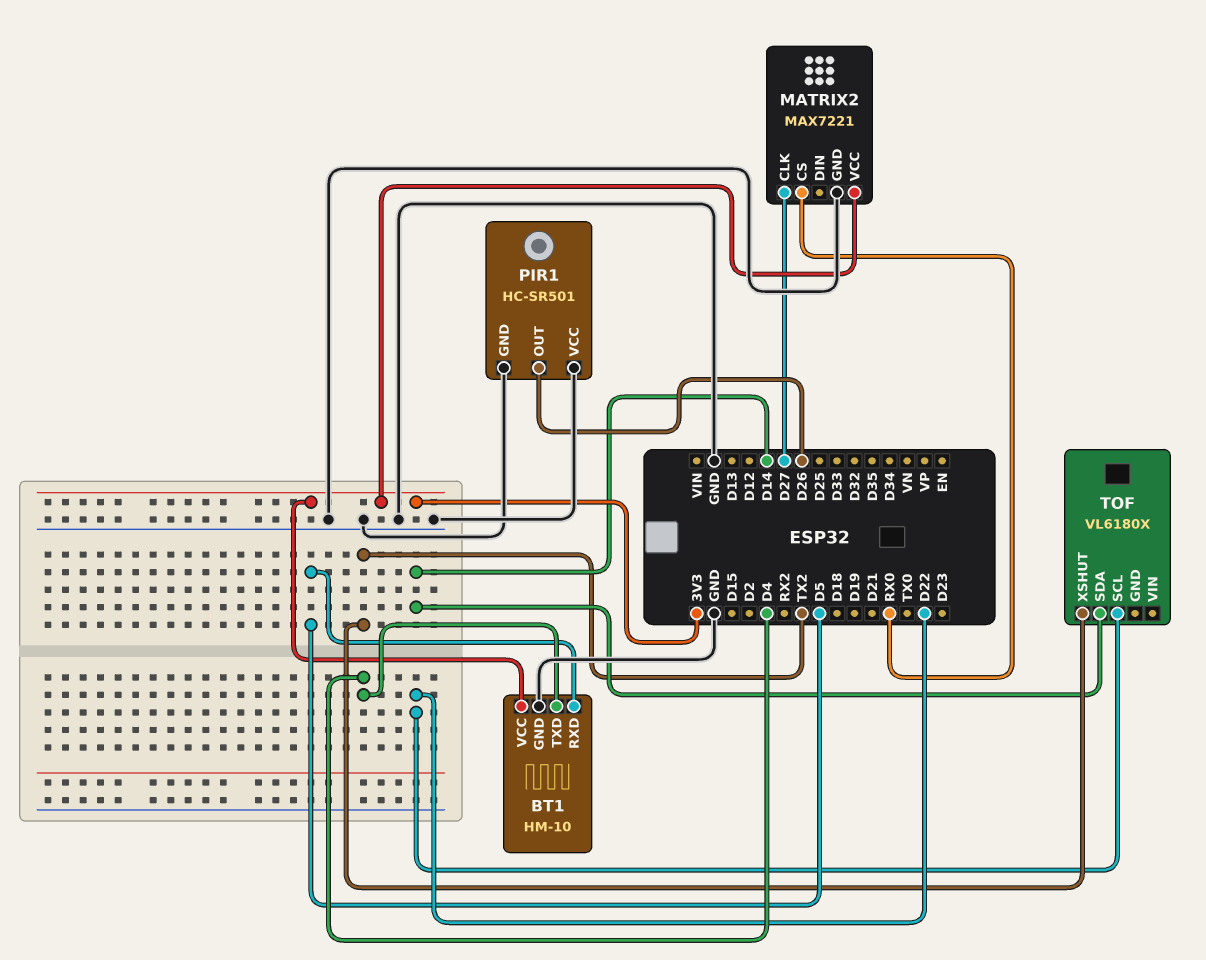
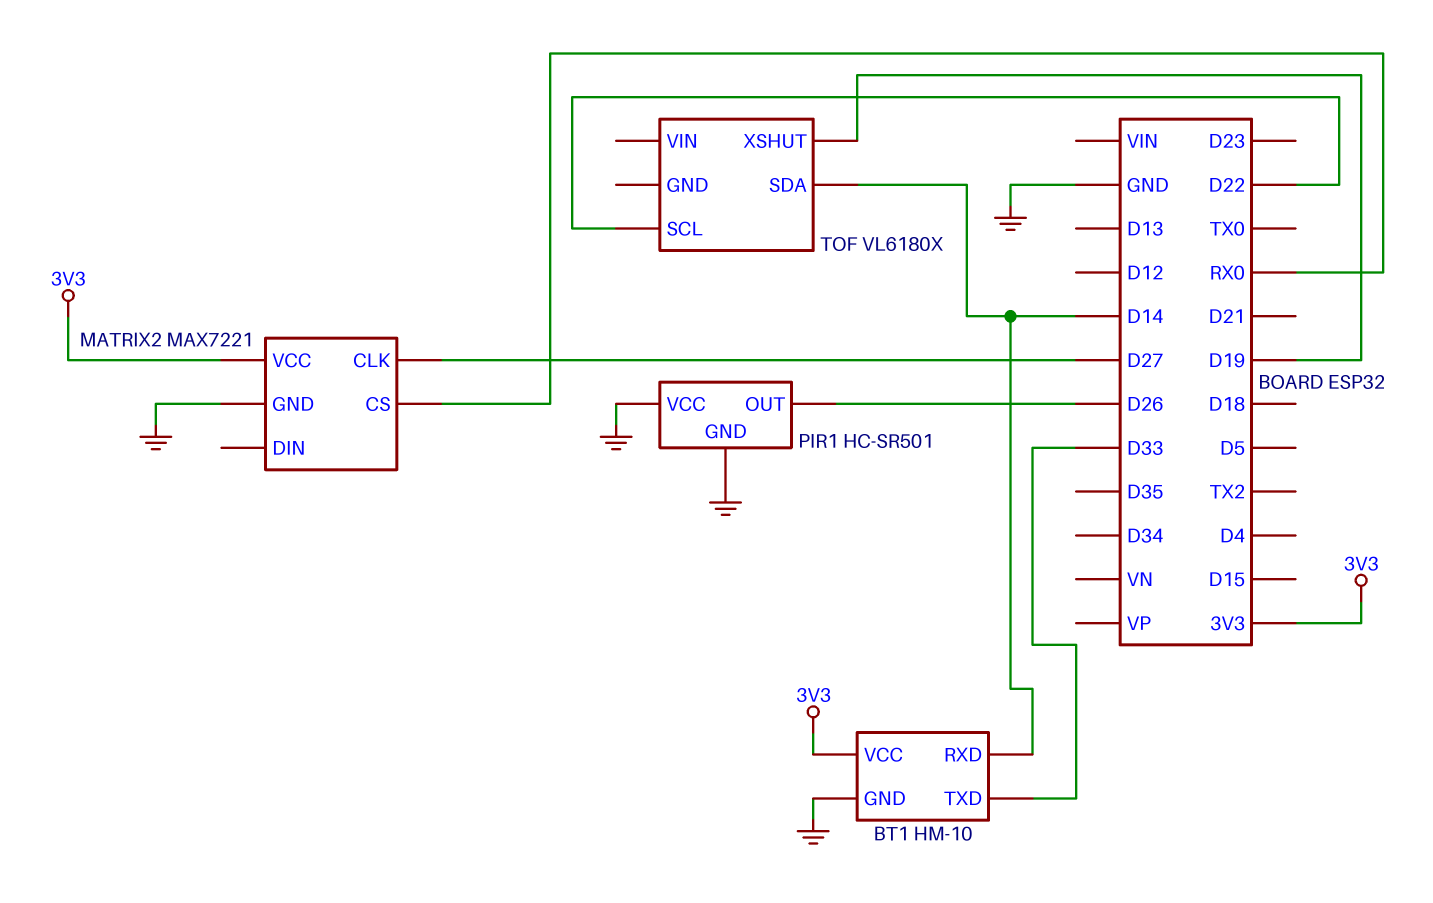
BT1 pin RXD: D5 -> D14
BT1 pin TXD: D4 -> D33
TOF pin XSHUT: TX2 -> D19

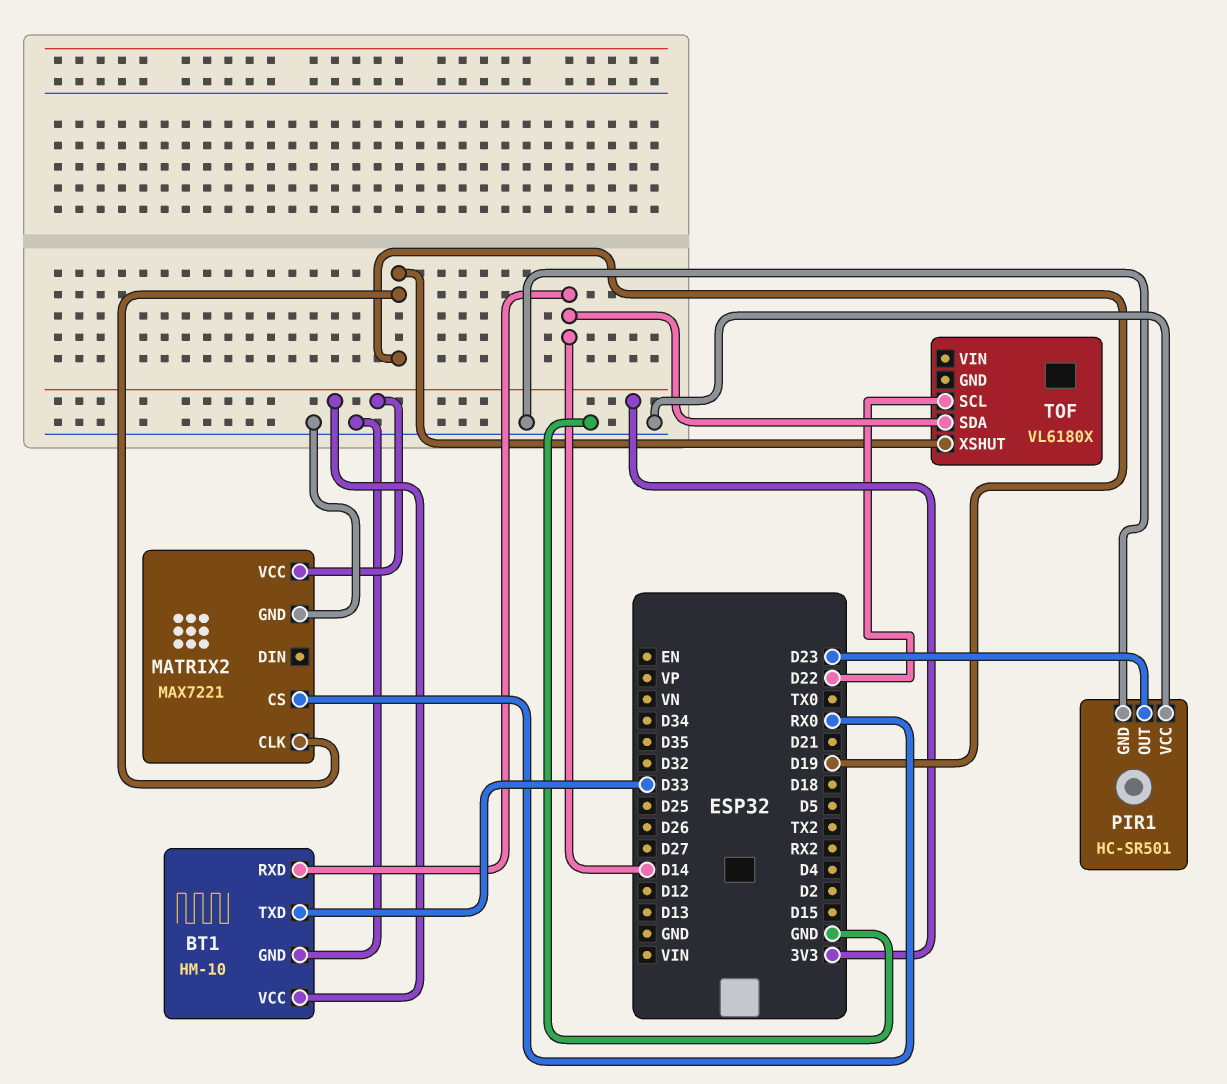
MATRIX2 pin CLK: D27 -> D19
PIR1 pin OUT: D26 -> D23

